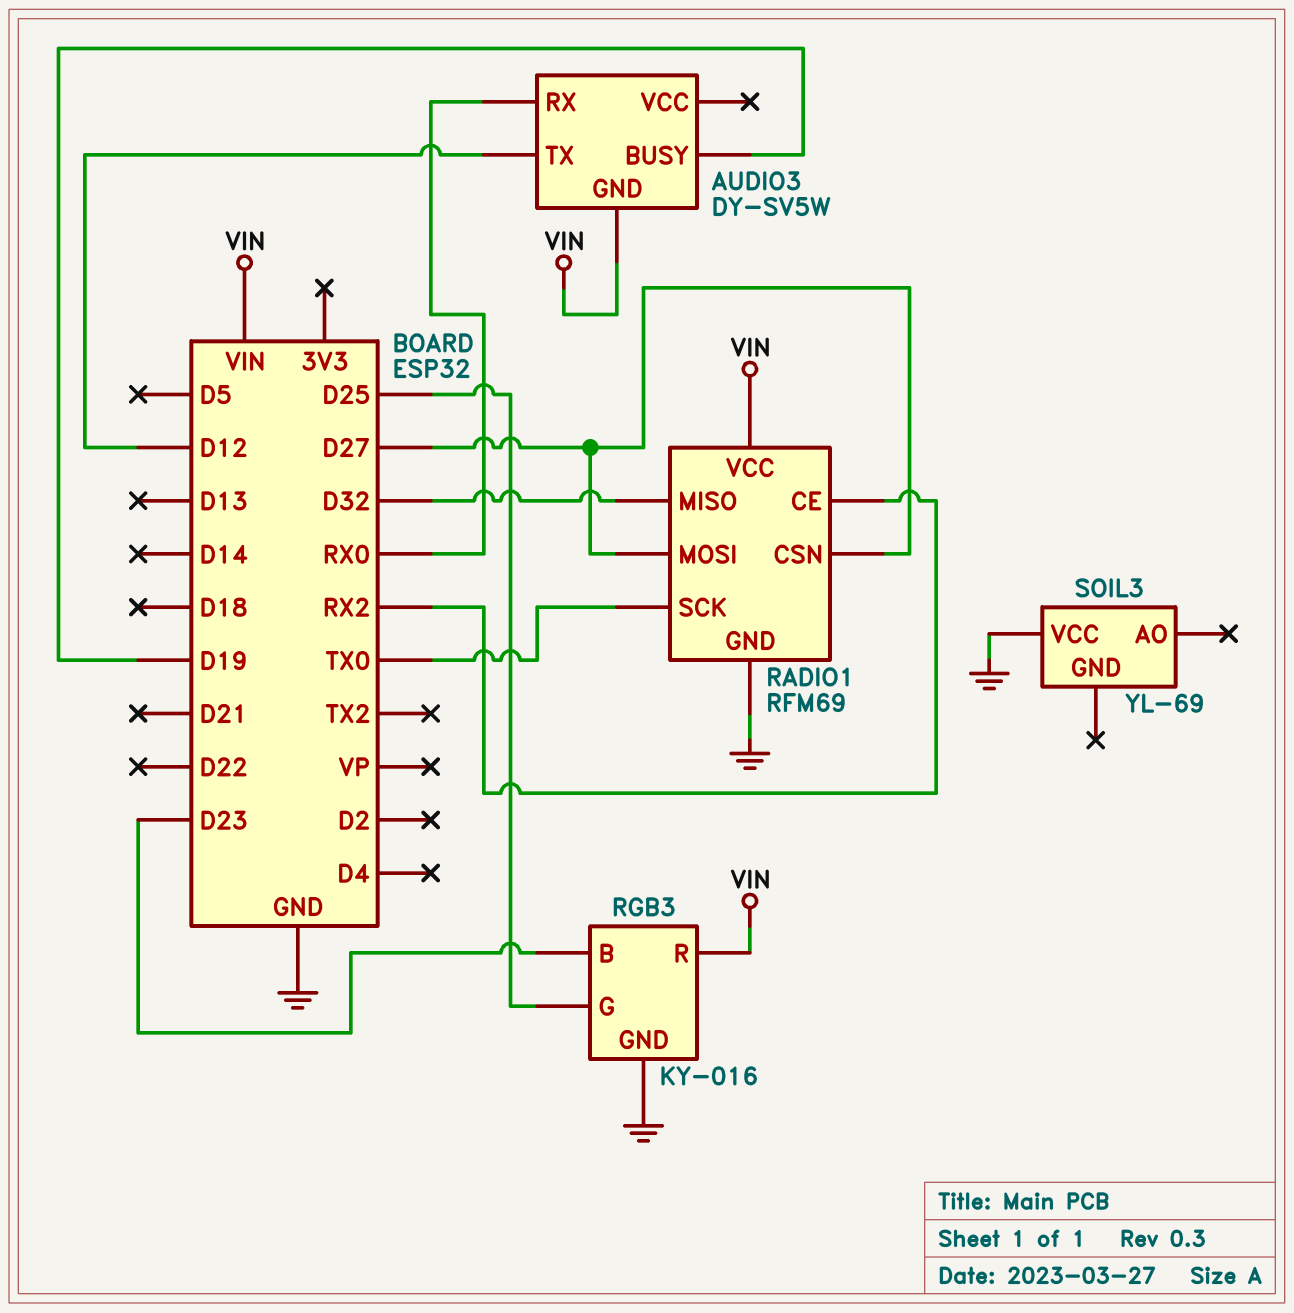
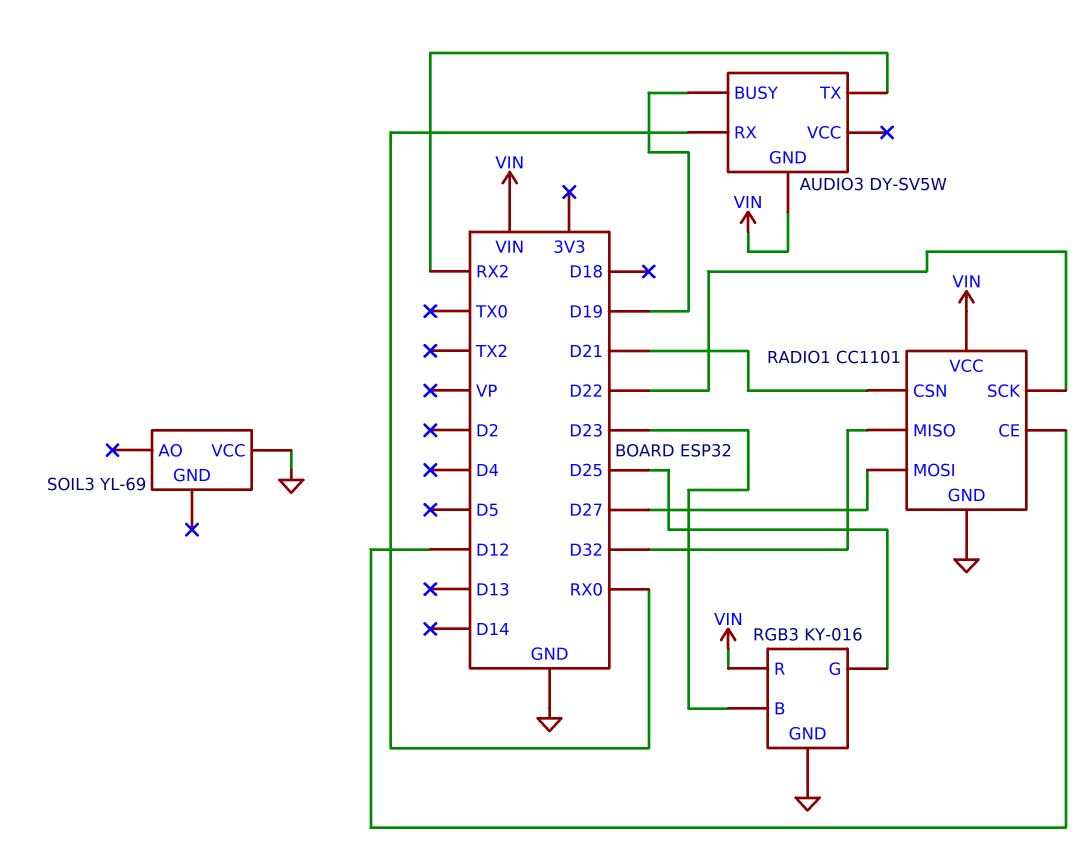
AUDIO3 pin TX: D12 -> RX2
RADIO1: RFM69 -> CC1101
RADIO1 pin CE: RX2 -> D12
RADIO1 pin CSN: D27 -> D21
RADIO1 pin SCK: TX0 -> D22

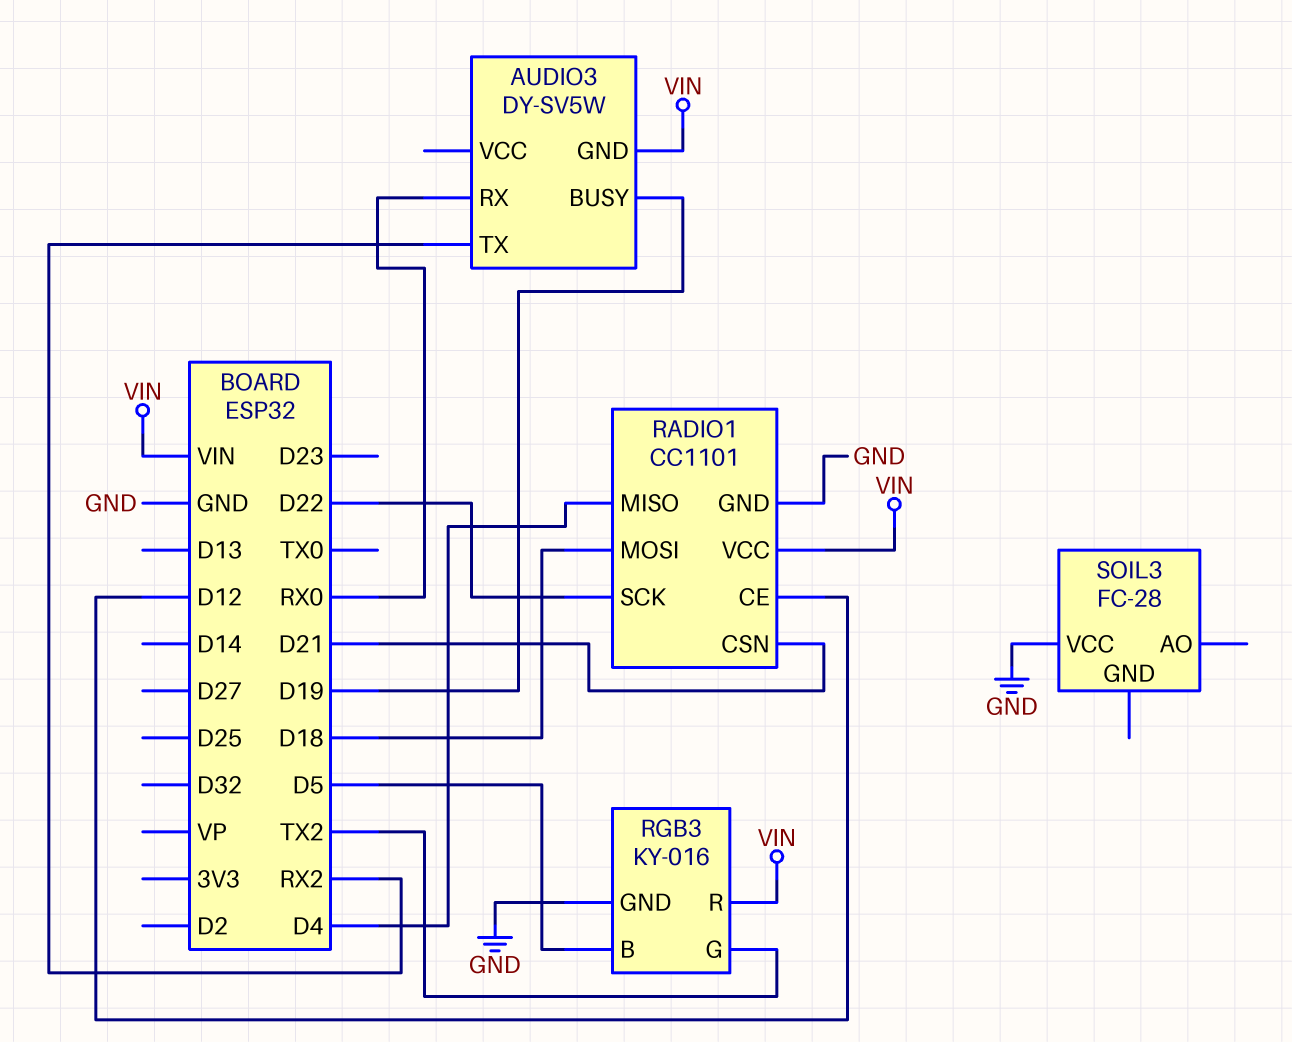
RADIO1 pin MISO: D32 -> D4
RADIO1 pin MOSI: D27 -> D18
RGB3 pin B: D23 -> D5
RGB3 pin G: D25 -> TX2
SOIL3: YL-69 -> FC-28

